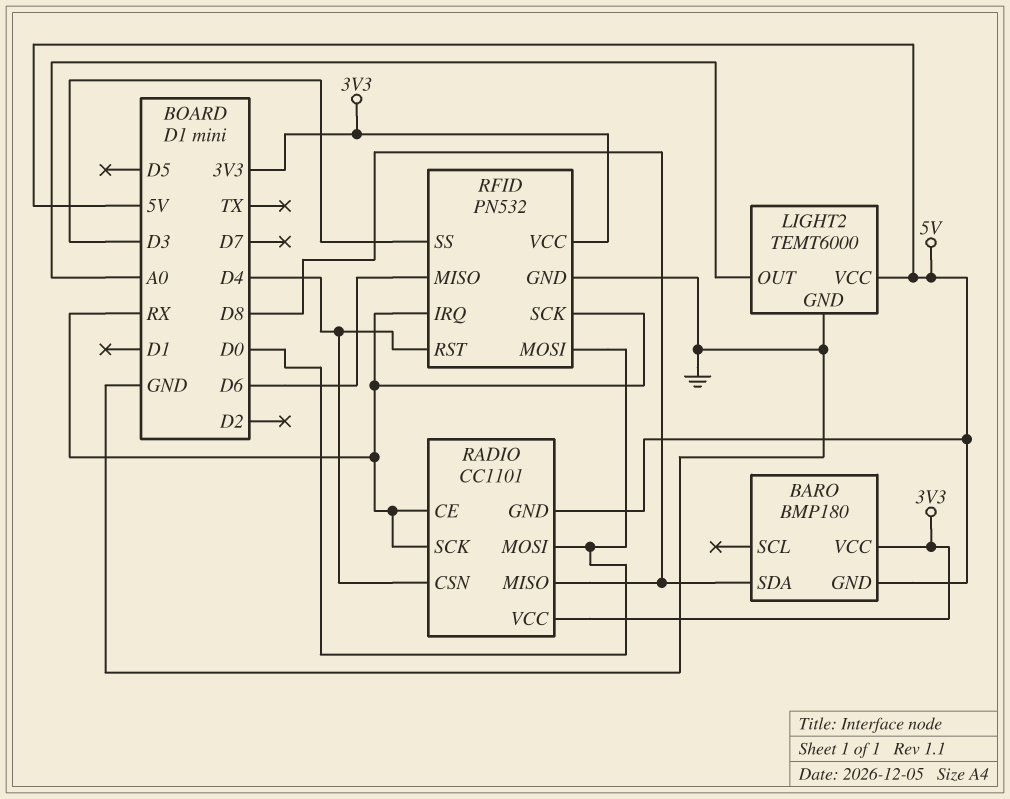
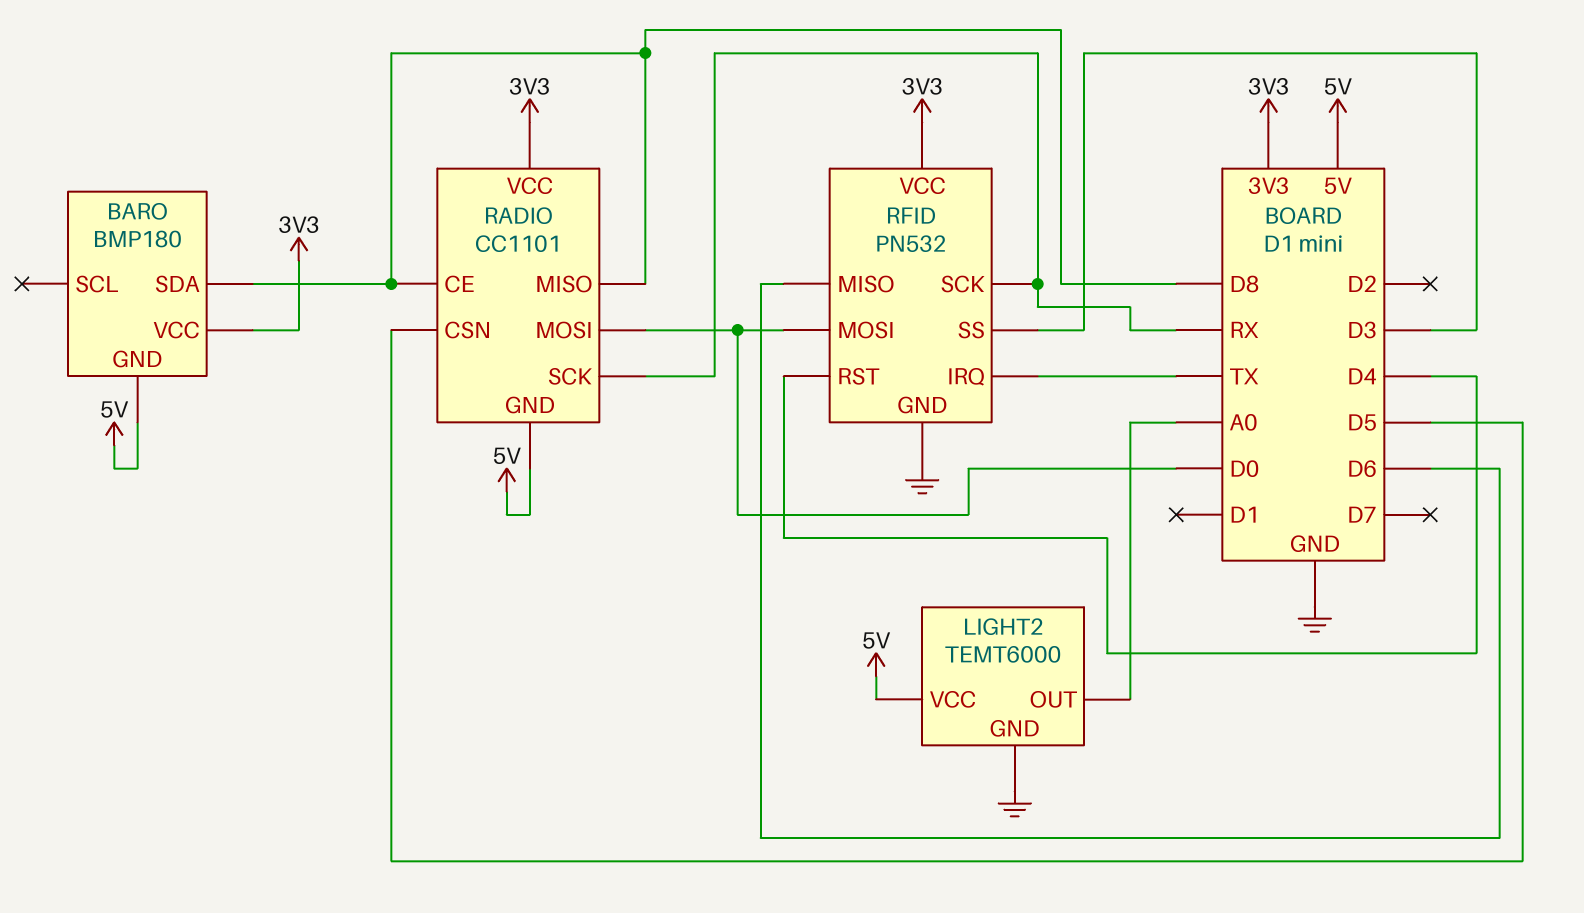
RADIO pin CE: RX -> D8
RADIO pin CSN: D4 -> D5
RFID pin IRQ: RX -> TX

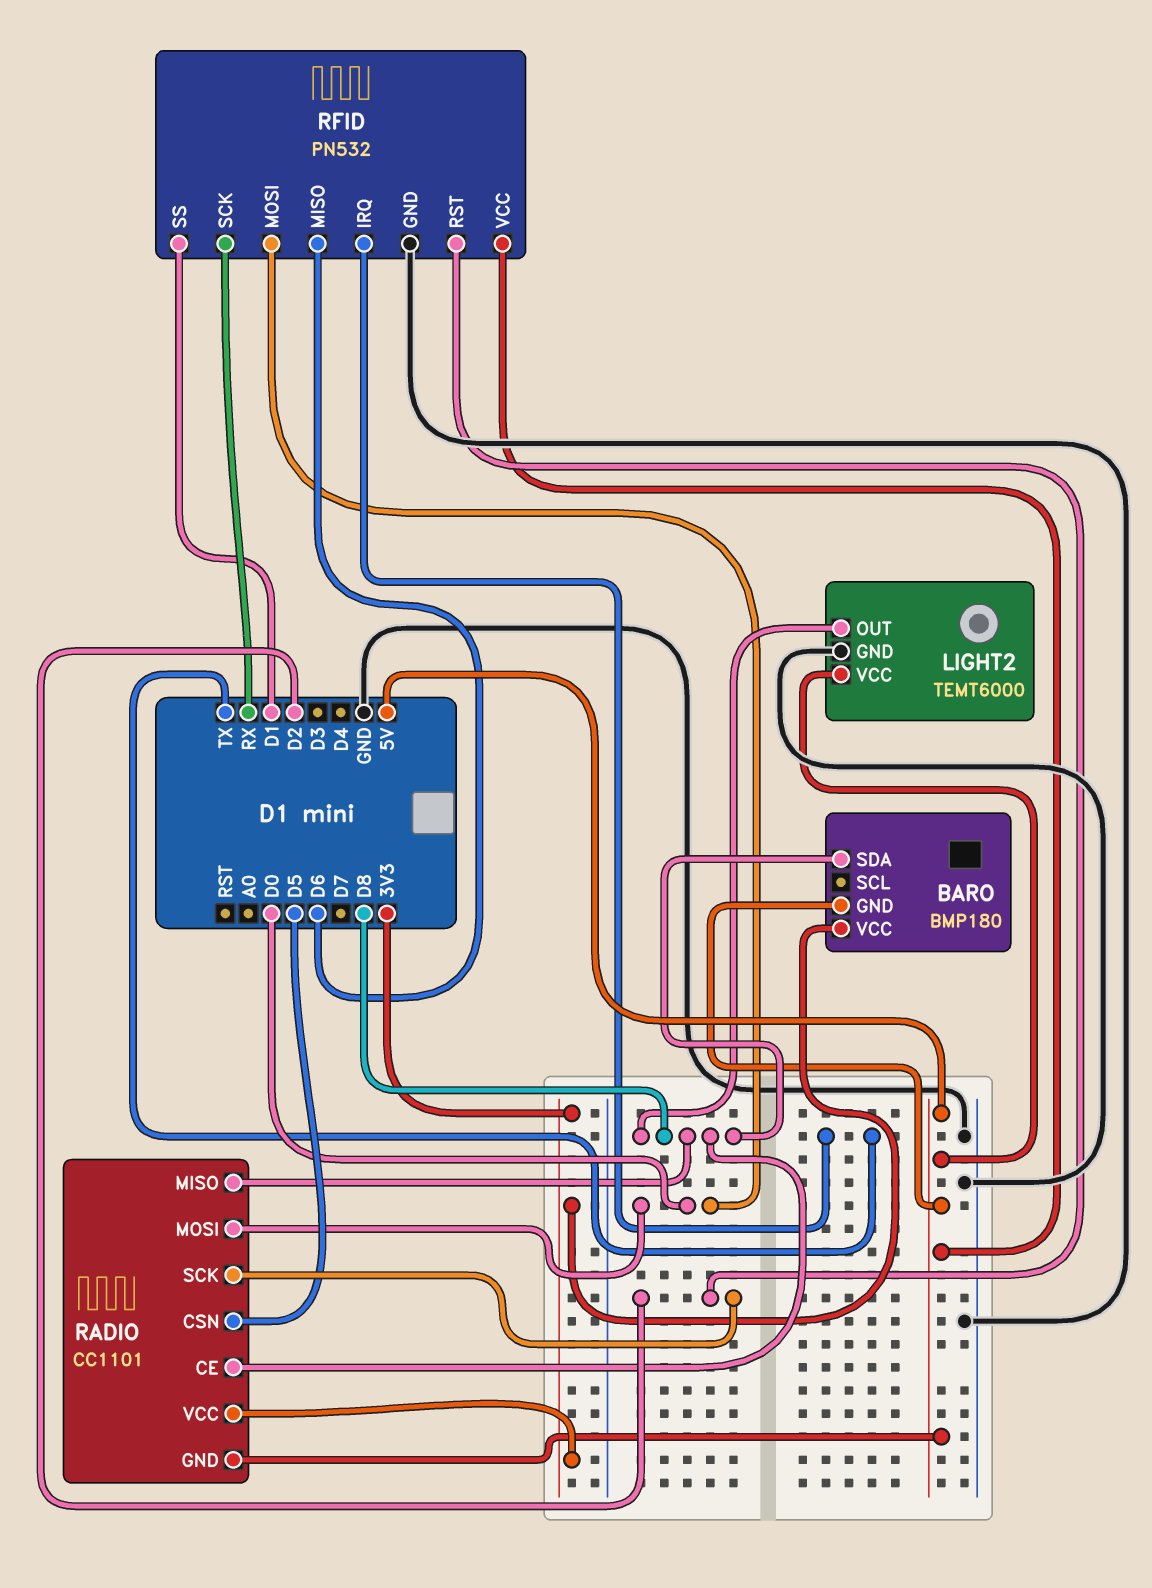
LIGHT2 pin OUT: A0 -> D8
RADIO pin SCK: RX -> D2
RFID pin RST: D4 -> D2
RFID pin SS: D3 -> D1
RFID pin VCC: 3V3 -> 5V

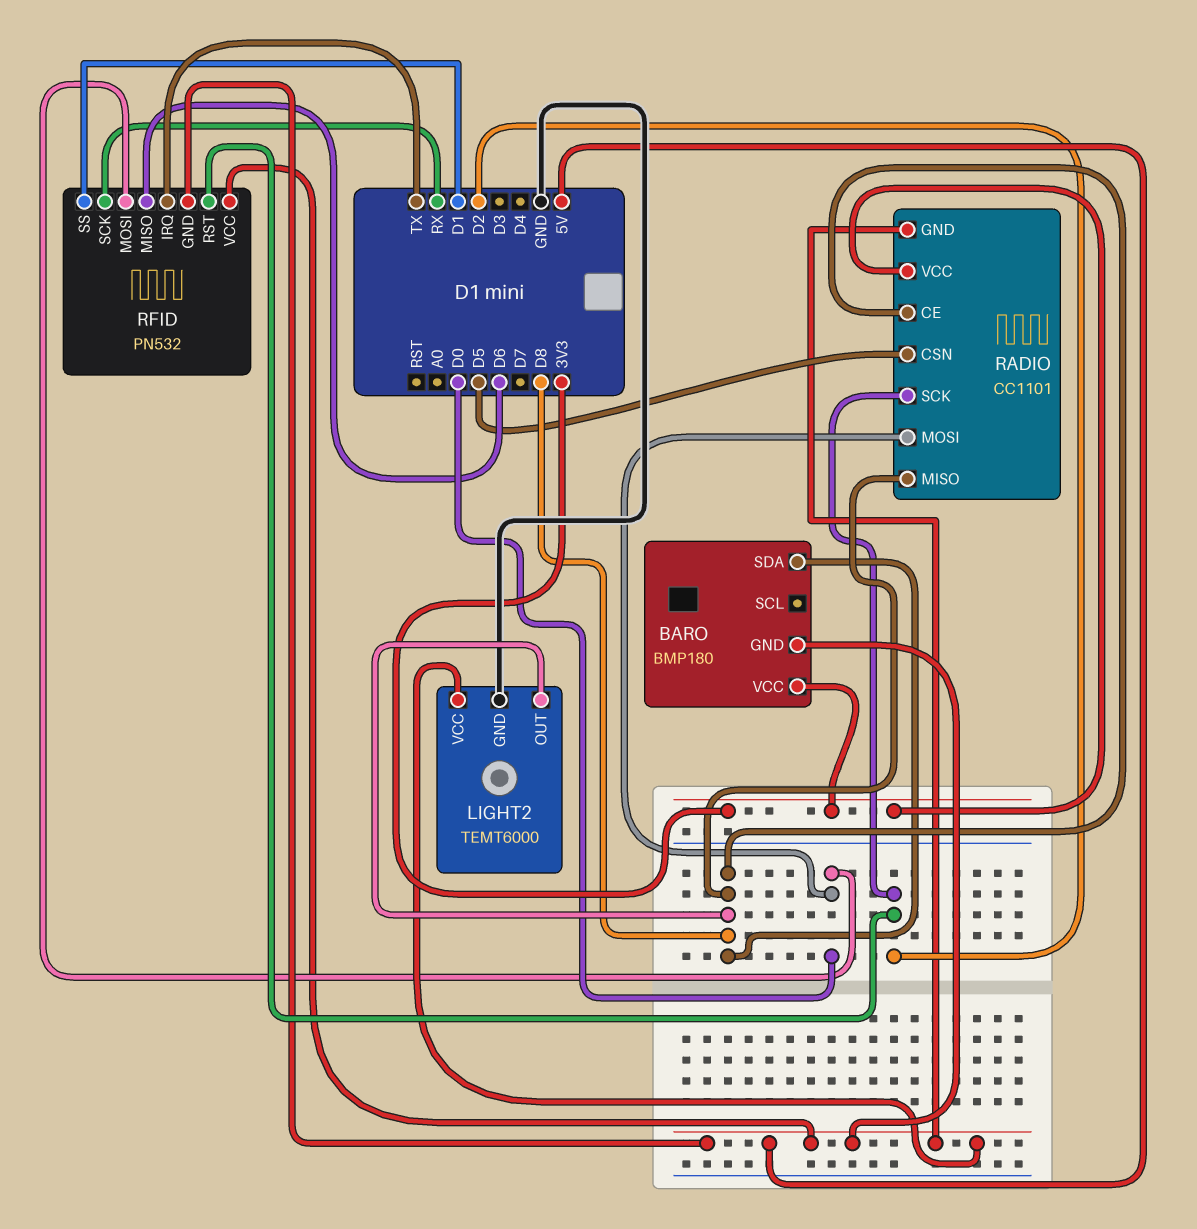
RFID pin GND: GND -> 5V

